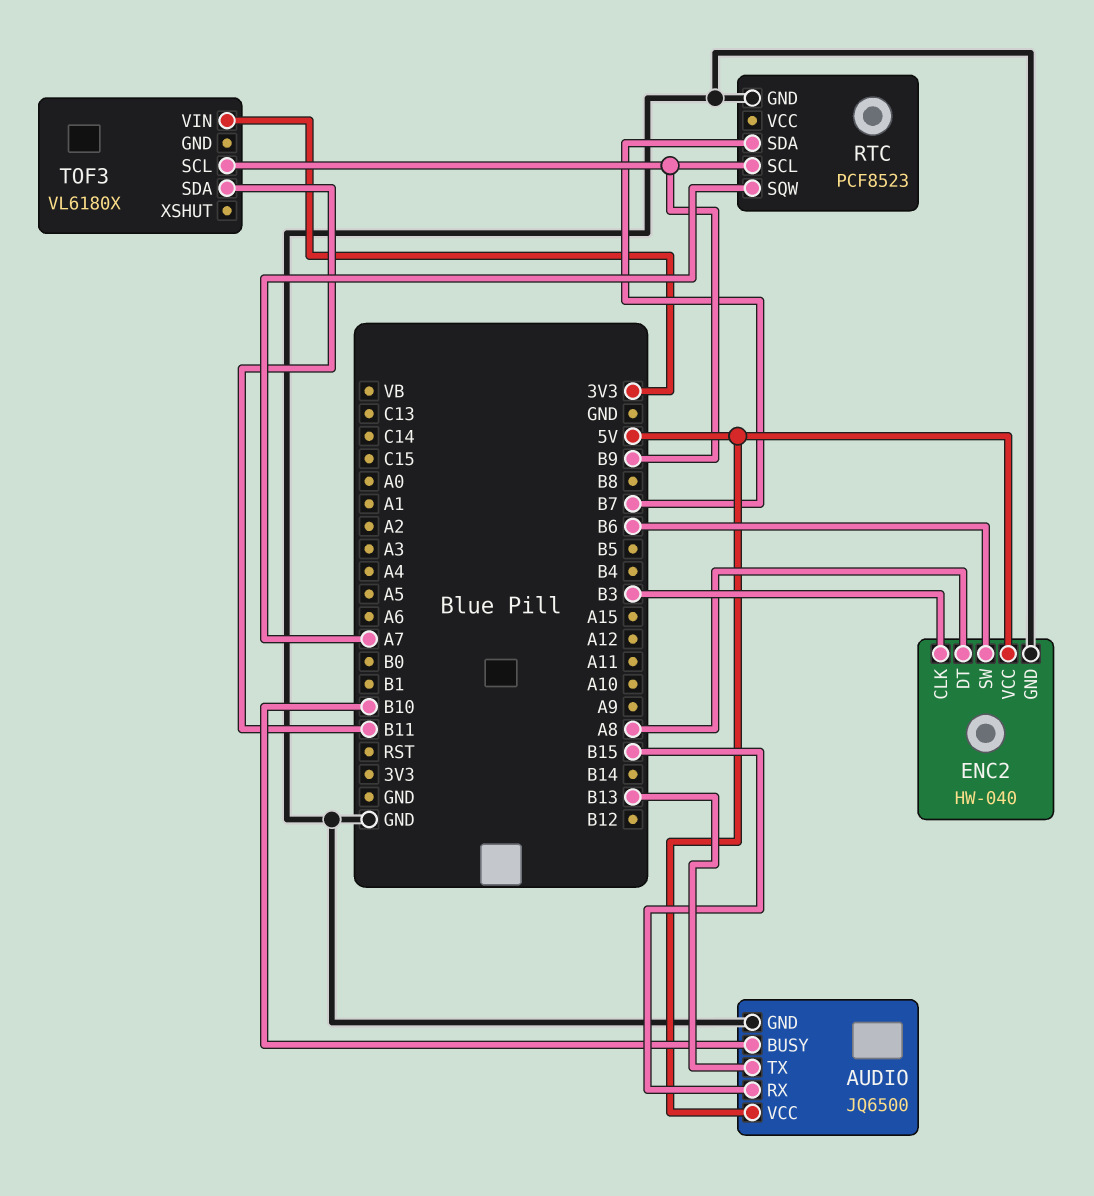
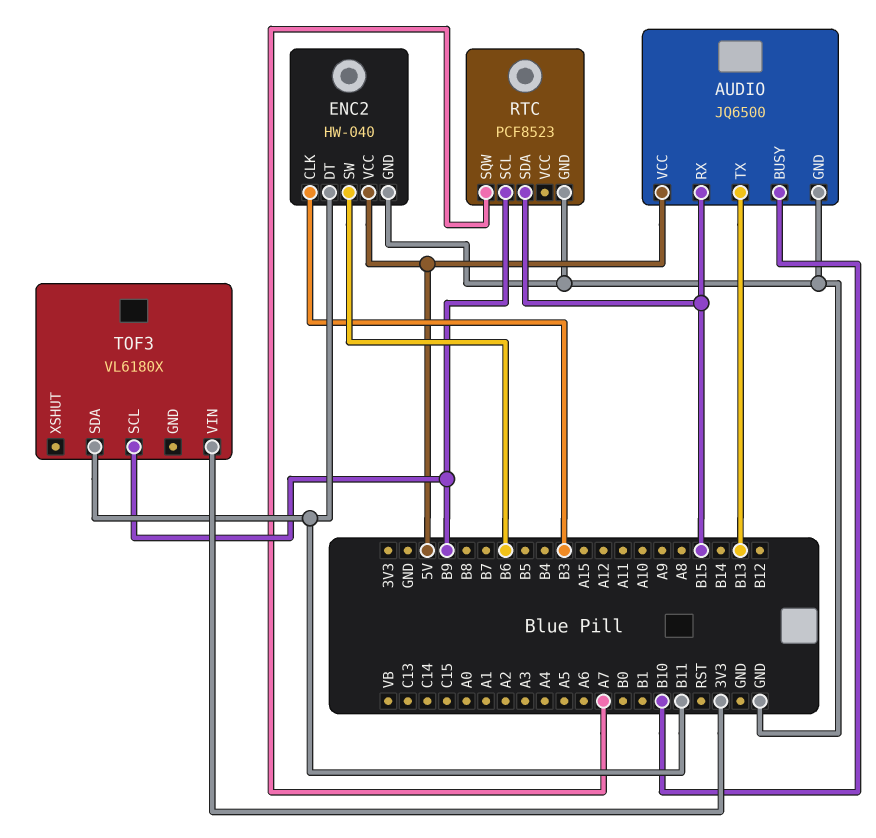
ENC2 pin DT: A8 -> B11
RTC pin SDA: B7 -> B15

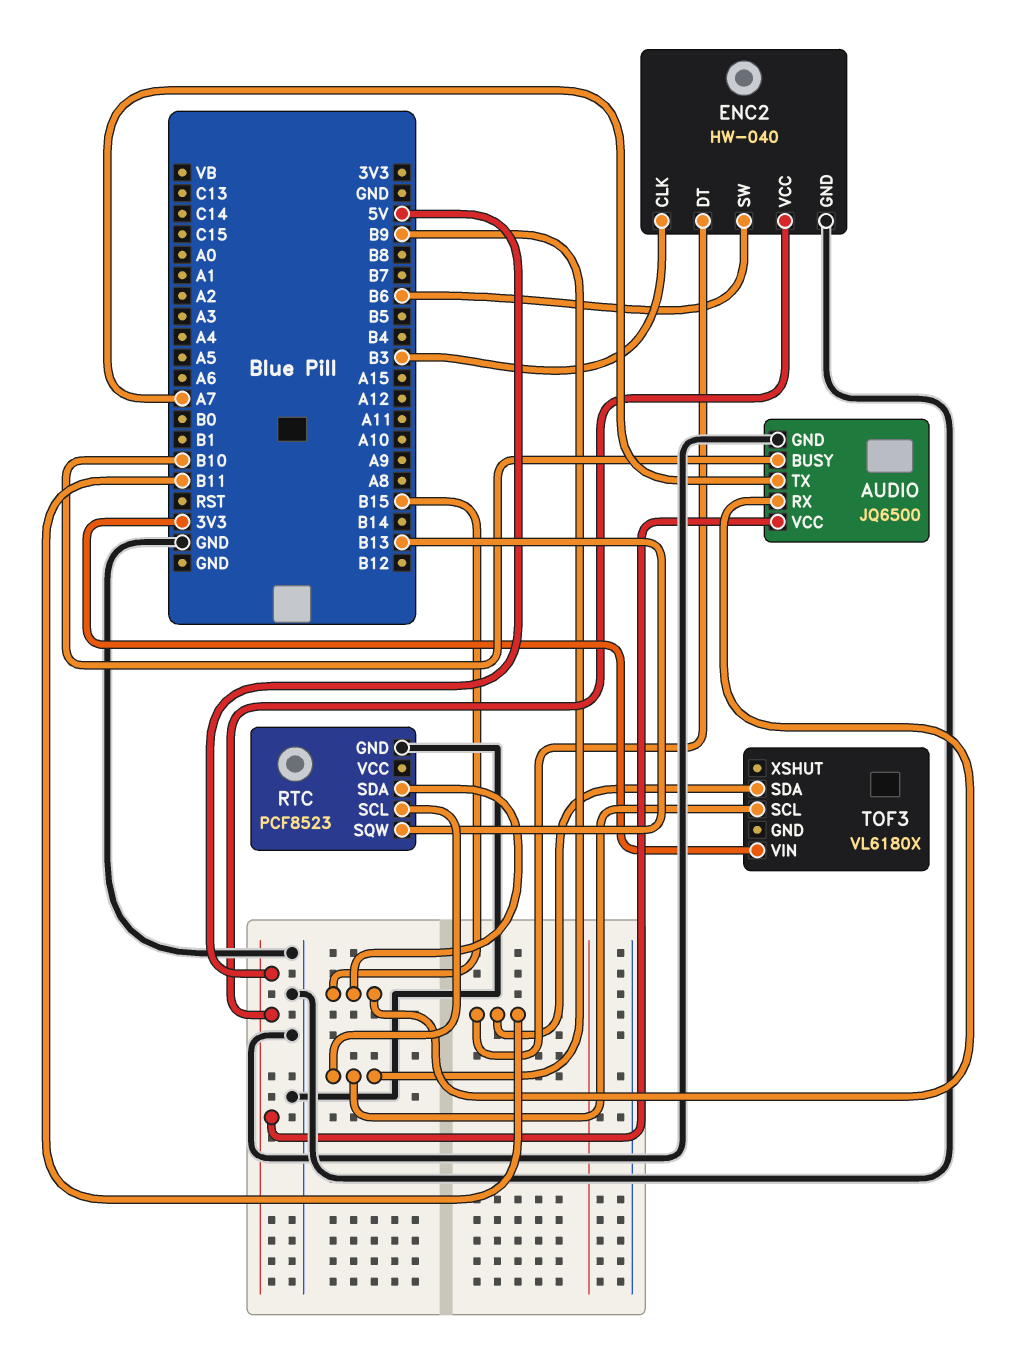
AUDIO pin TX: B13 -> A7
RTC pin SQW: A7 -> B13

